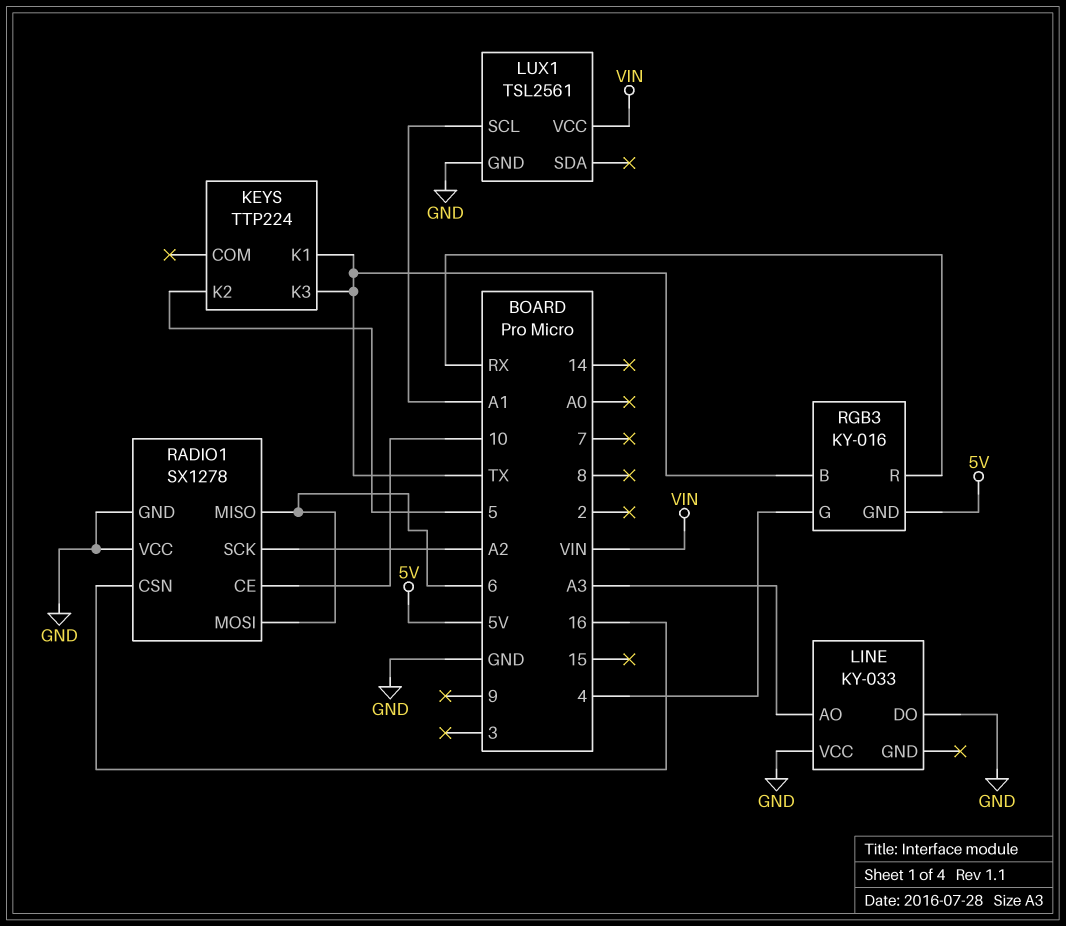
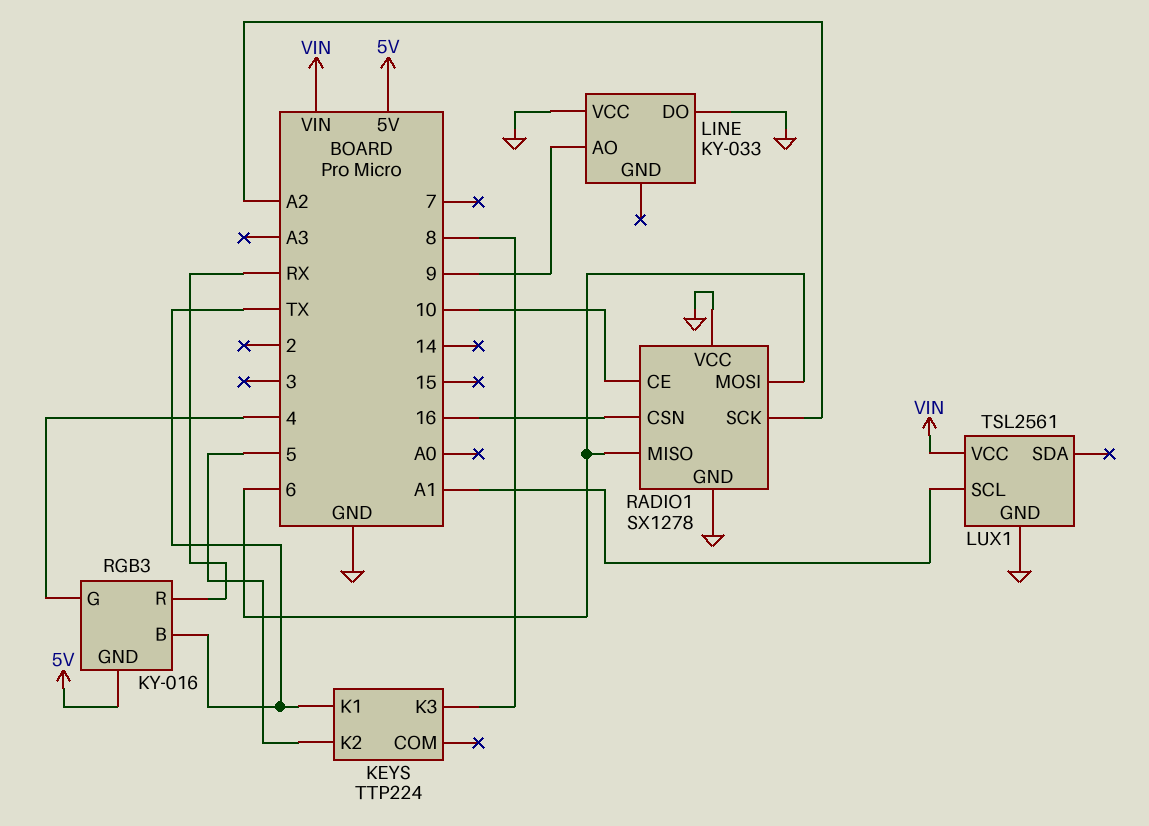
KEYS pin K3: TX -> 8
LINE pin AO: A3 -> 9

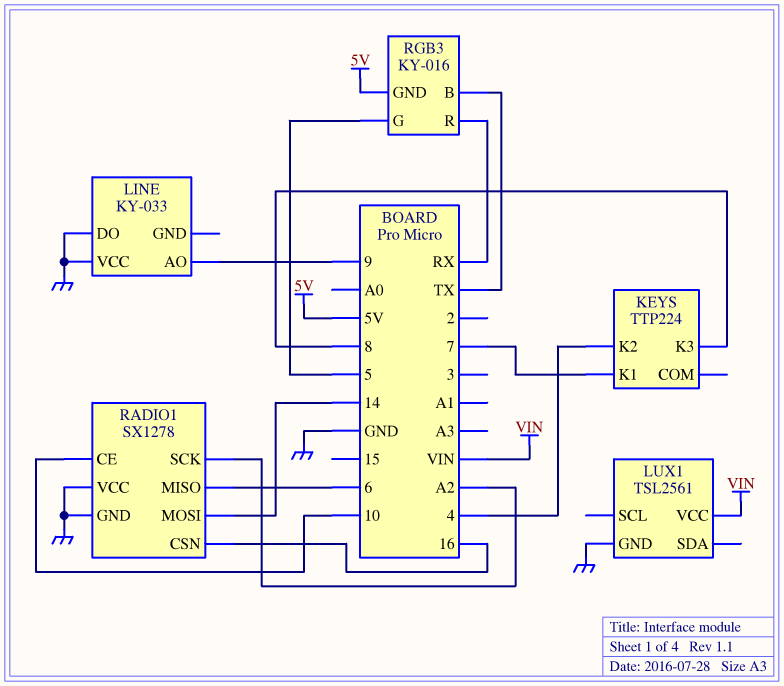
KEYS pin K1: TX -> 7
KEYS pin K2: 5 -> 4
LUX1 pin SCL: A1 -> none
RADIO1 pin MOSI: 6 -> 14
RGB3 pin G: 4 -> 5

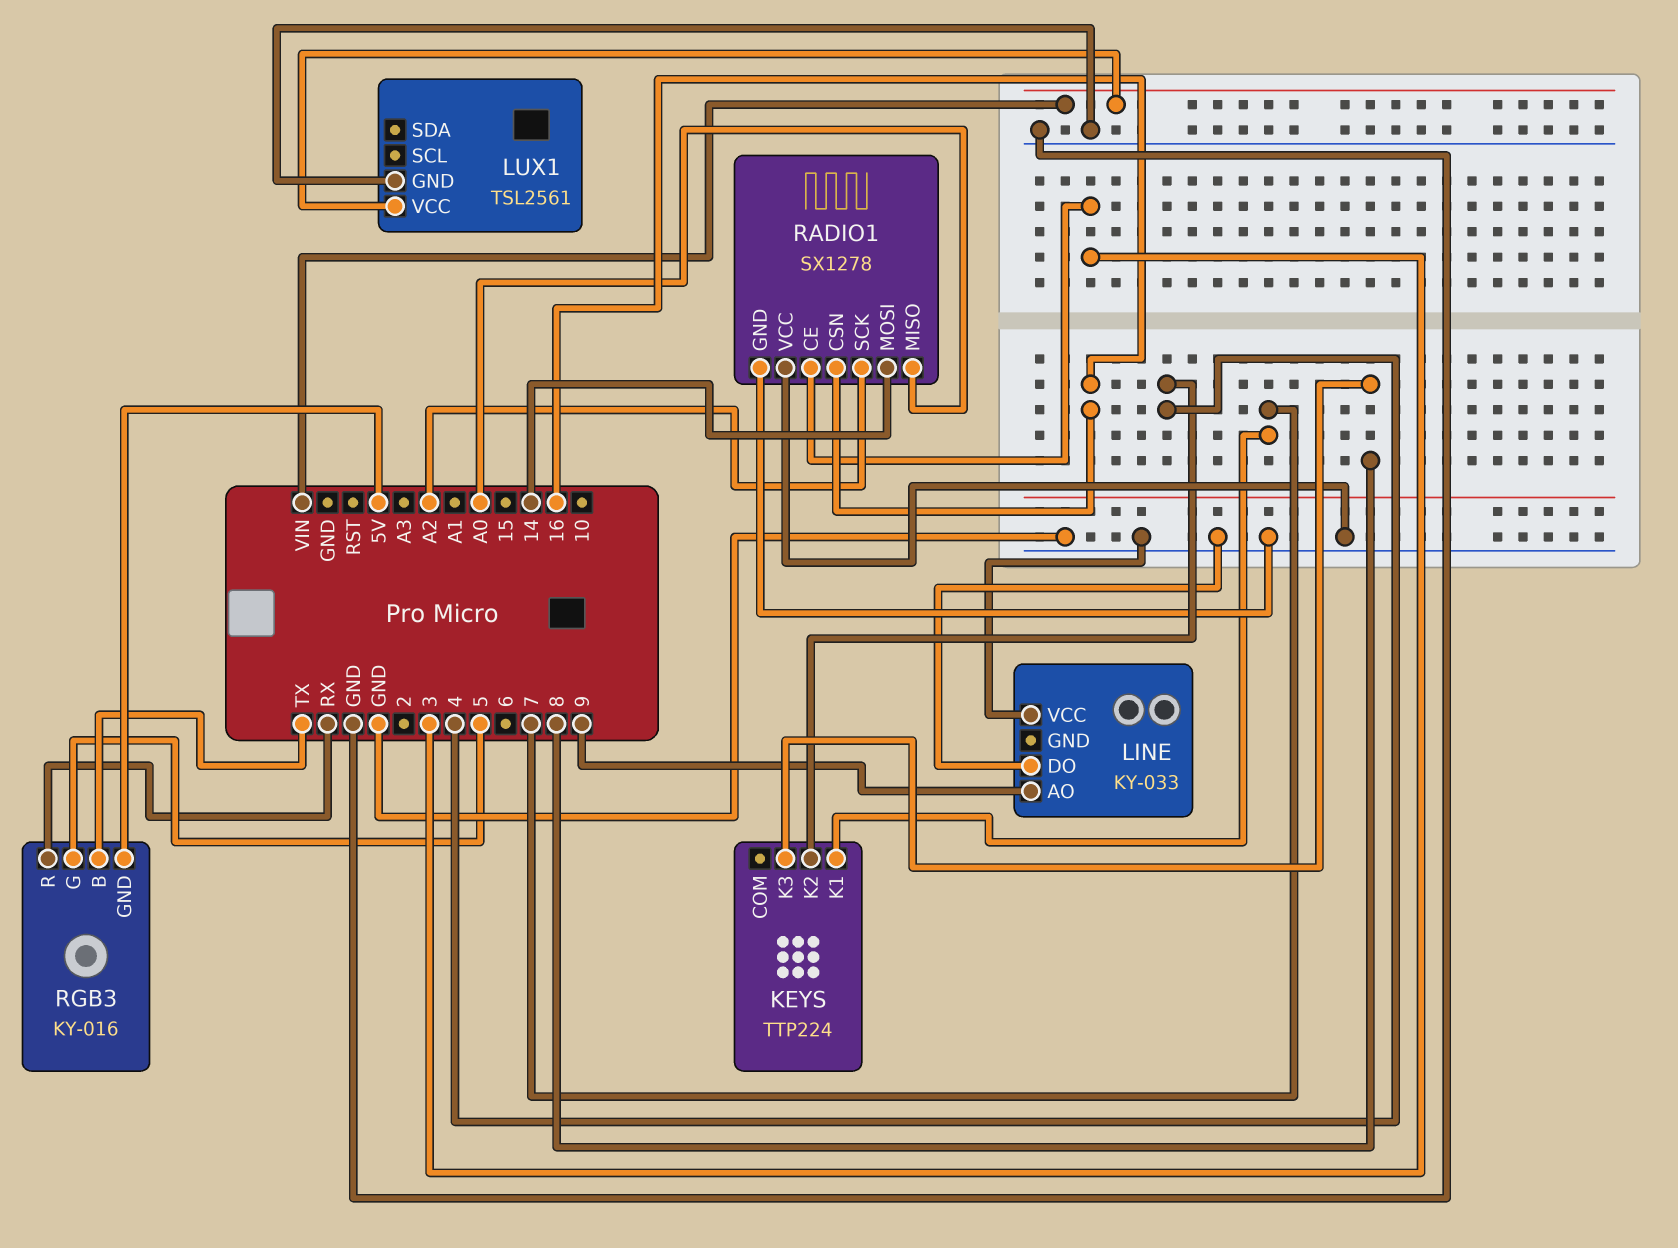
RADIO1 pin CE: 10 -> 3
RADIO1 pin MISO: 6 -> A0

